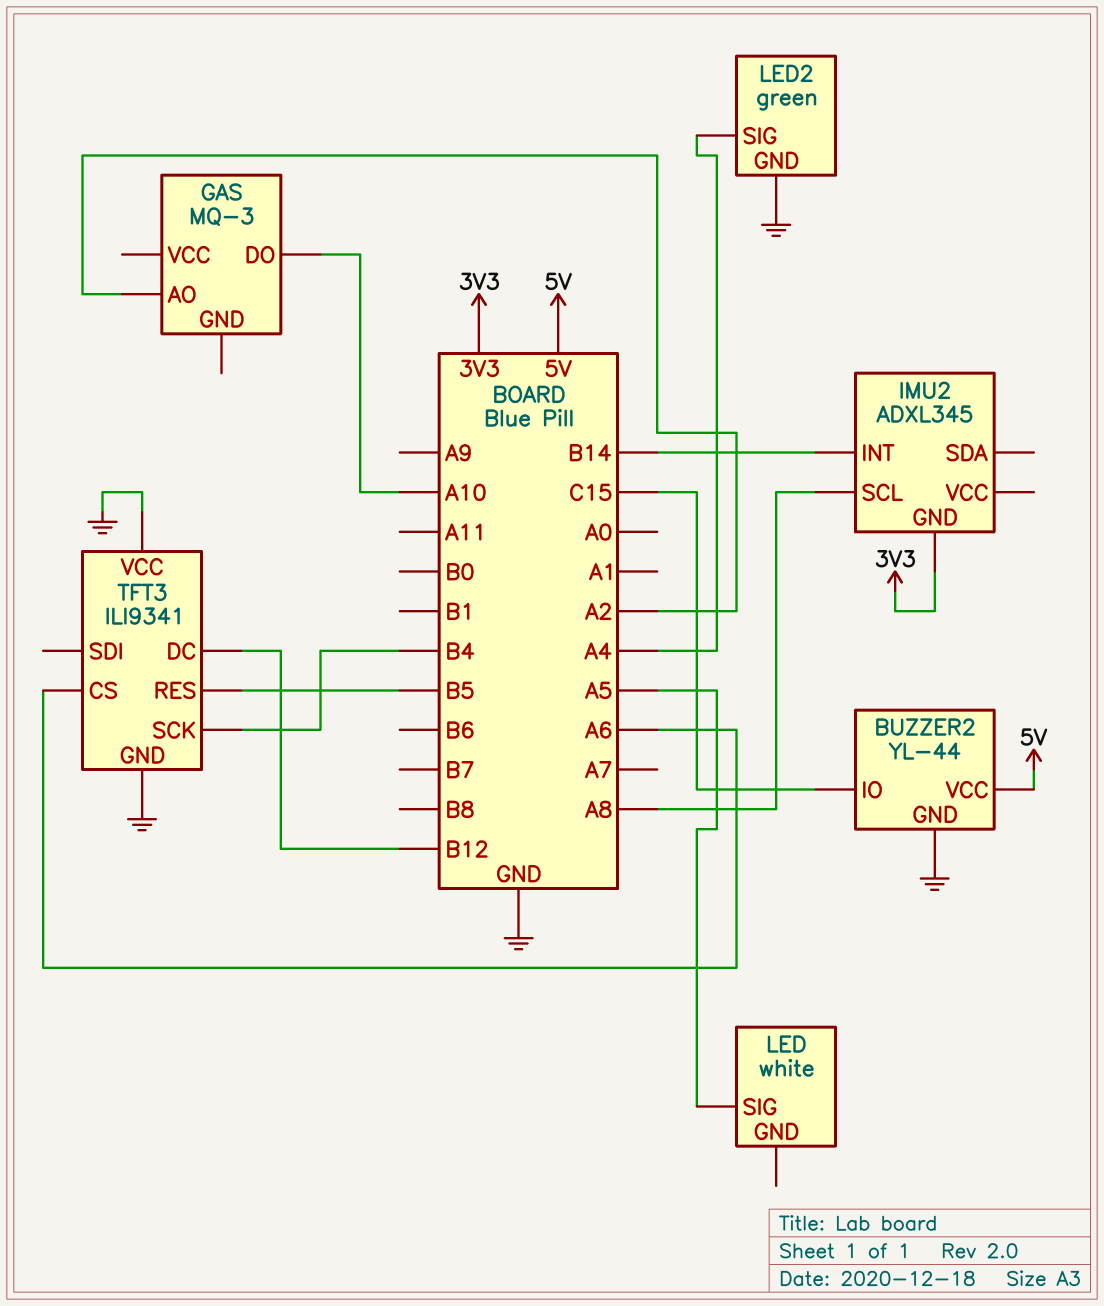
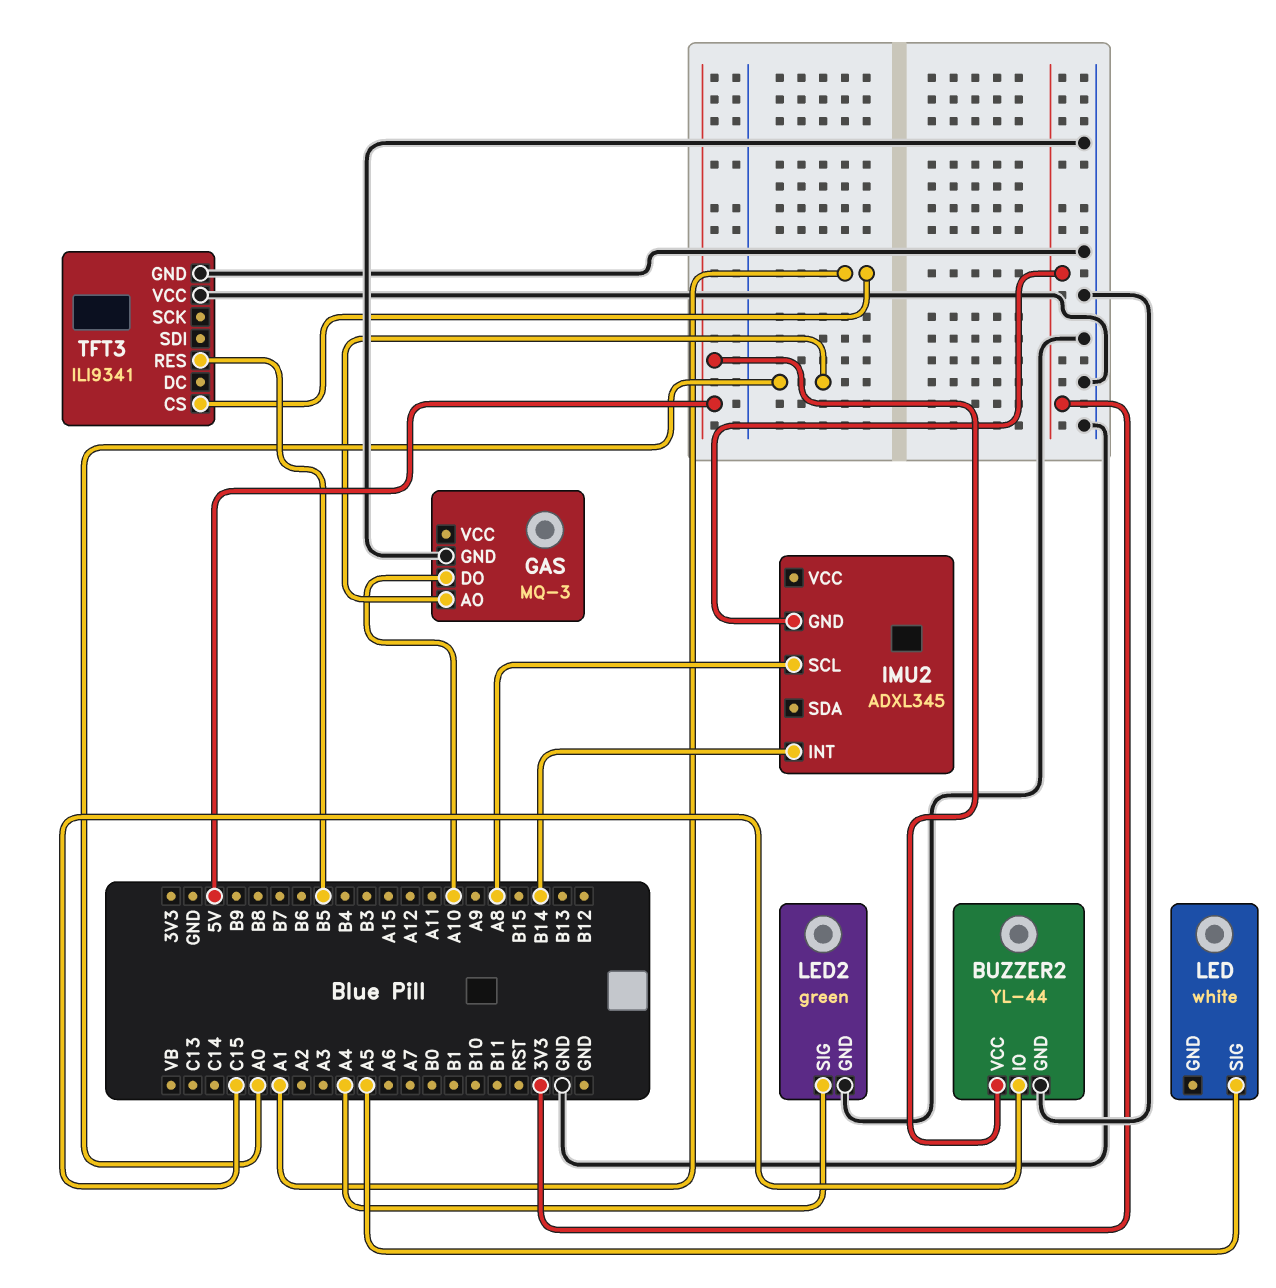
GAS pin AO: A2 -> A0
GAS pin GND: none -> GND
TFT3 pin CS: A6 -> A1
TFT3 pin DC: B12 -> none
TFT3 pin SCK: B4 -> none

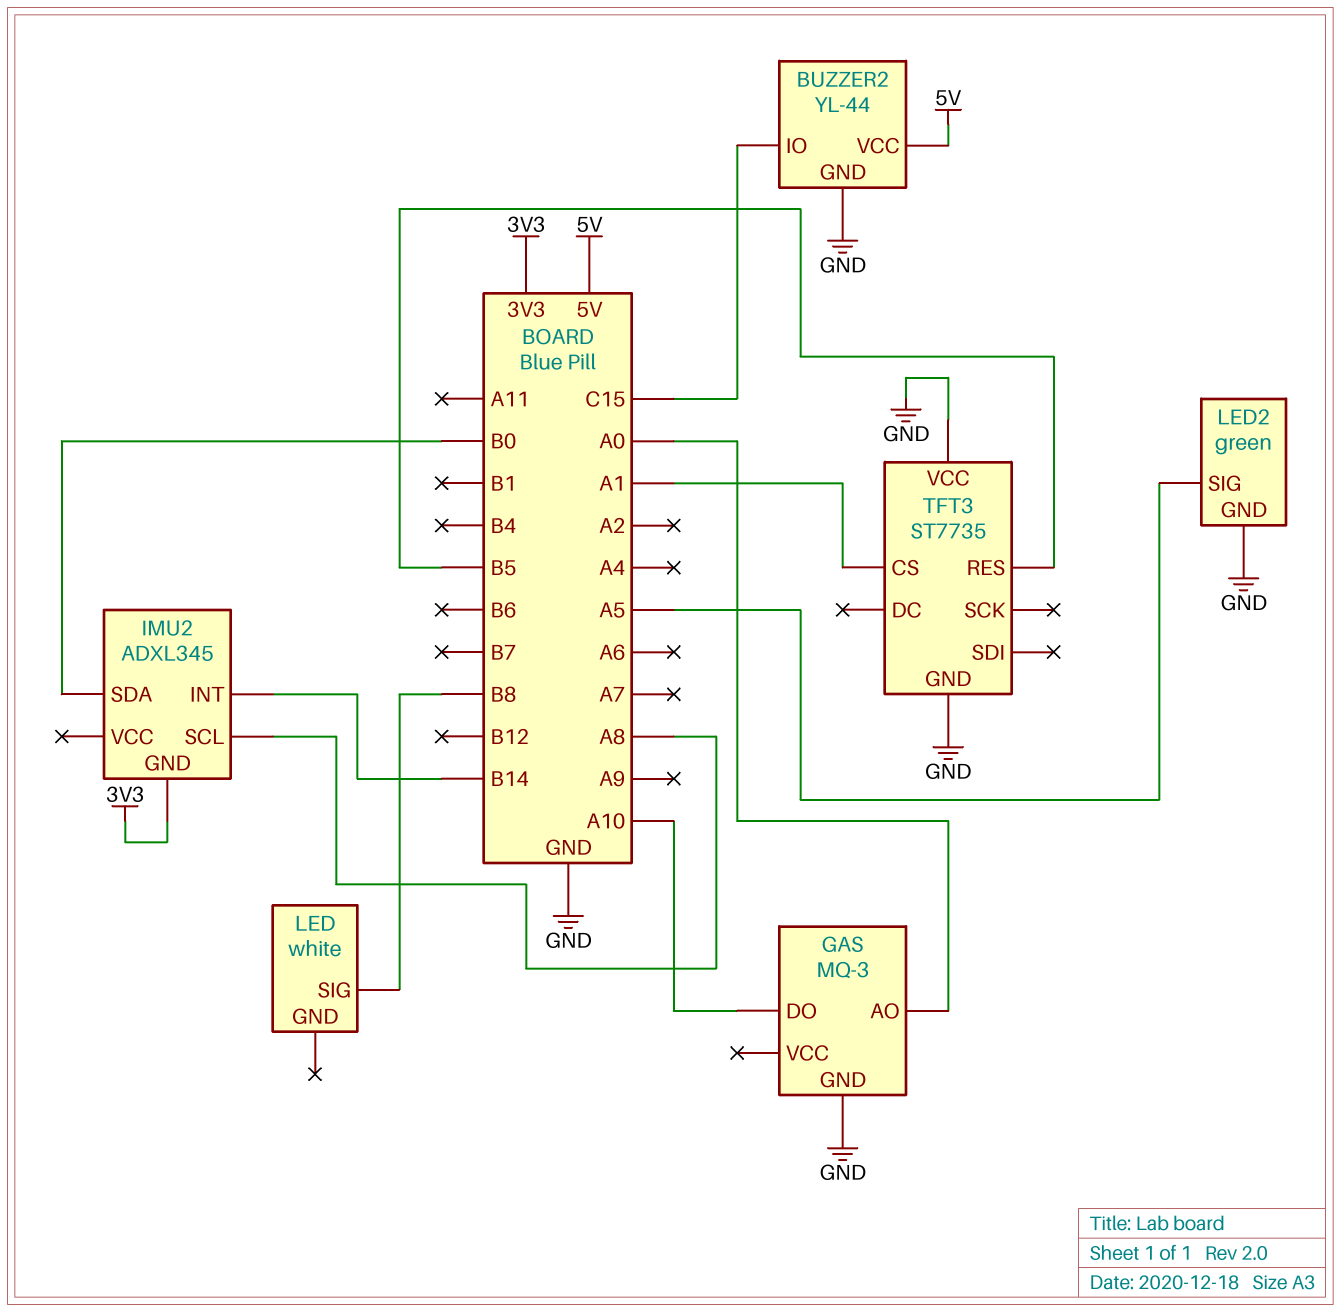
IMU2 pin SDA: none -> B0
LED pin SIG: A5 -> B8
LED2 pin SIG: A4 -> A5
TFT3: ILI9341 -> ST7735

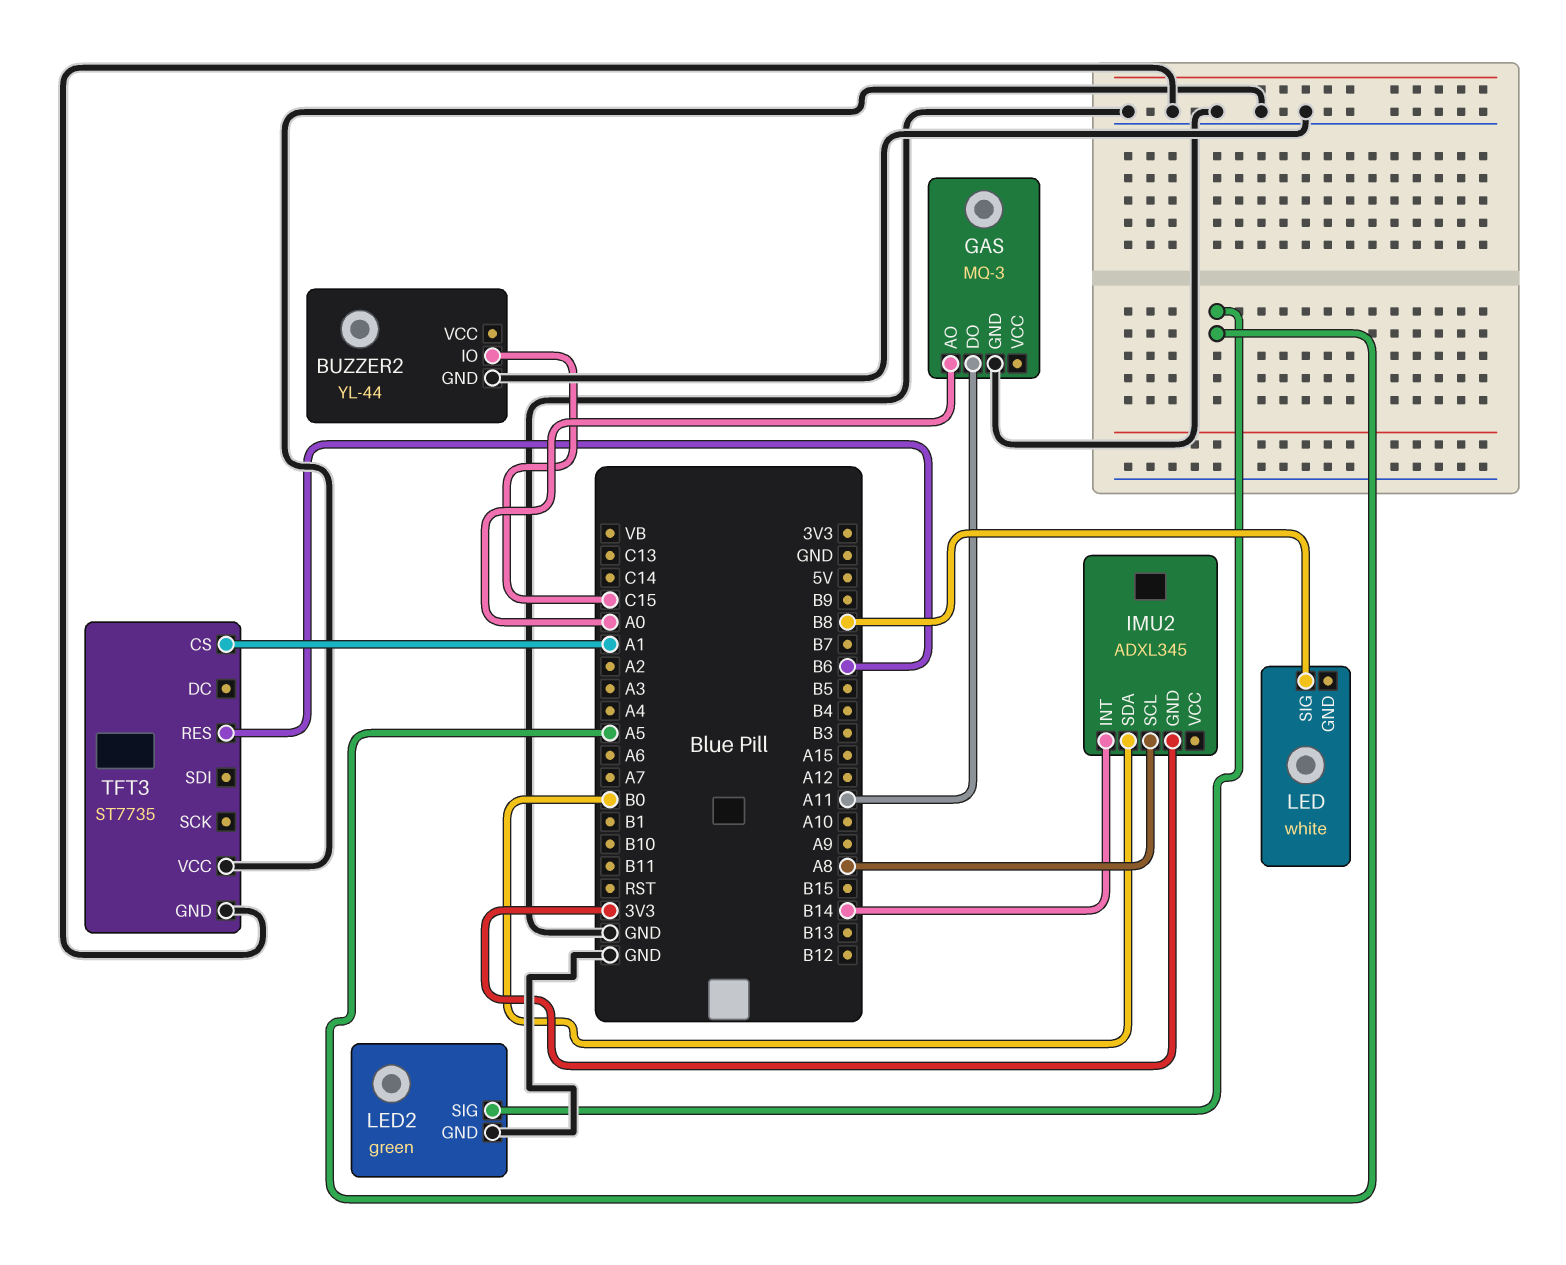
BUZZER2 pin VCC: 5V -> none
GAS pin DO: A10 -> A11
TFT3 pin RES: B5 -> B6

